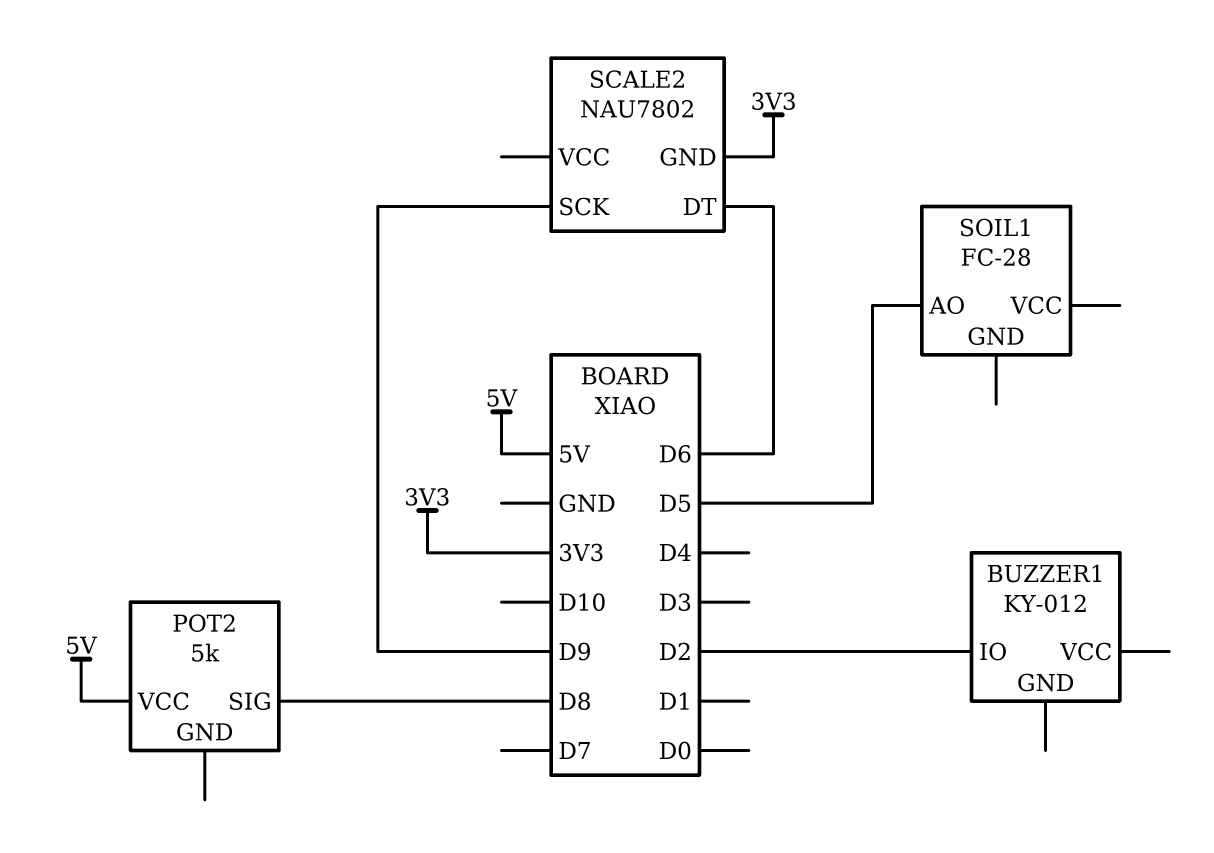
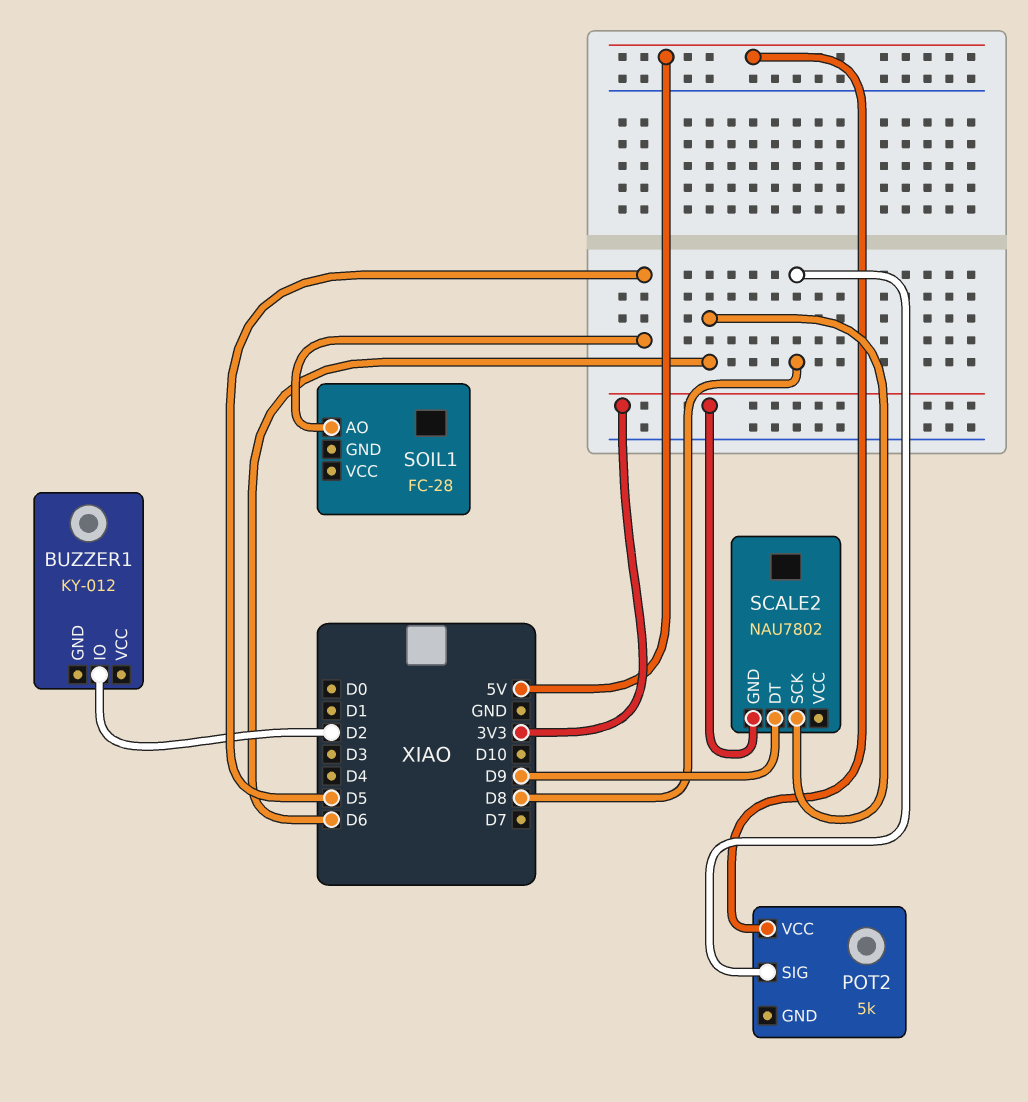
SCALE2 pin DT: D6 -> D9
SCALE2 pin SCK: D9 -> D6

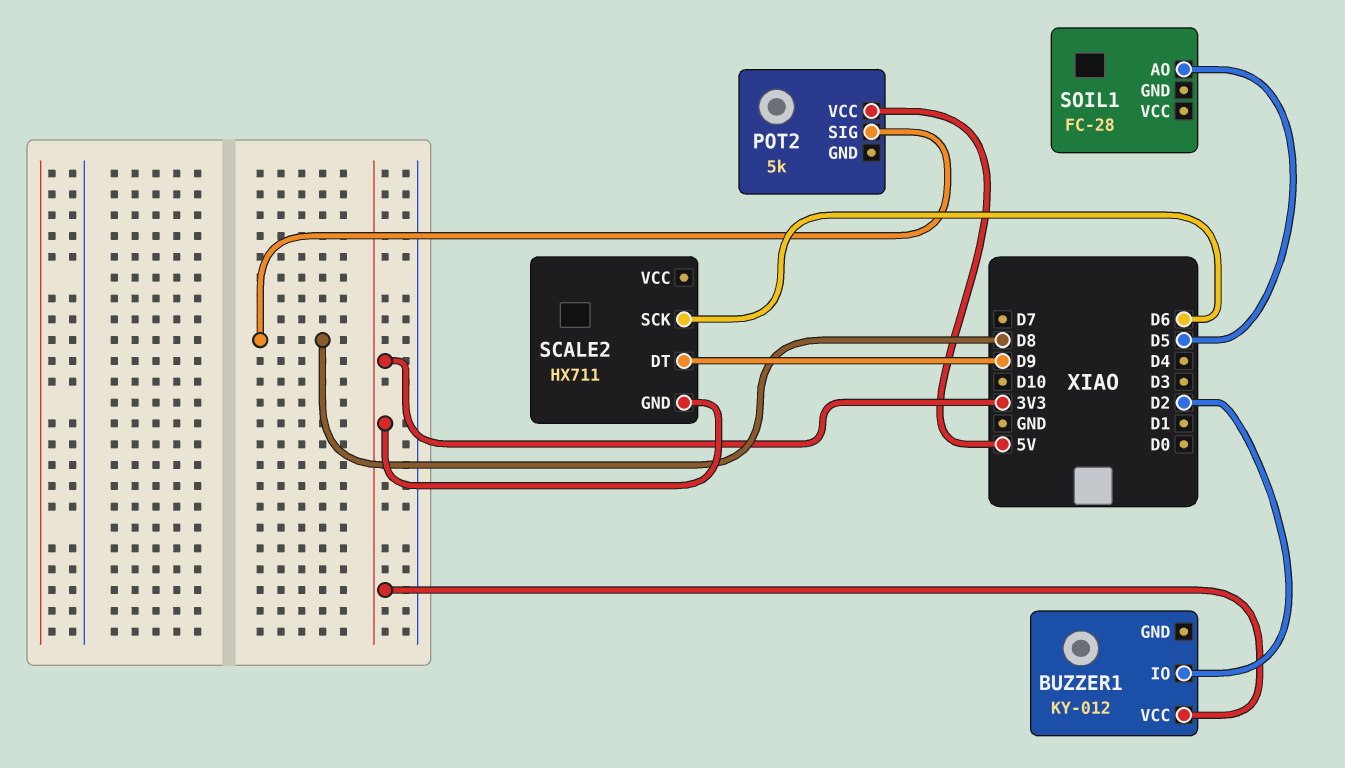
BUZZER1 pin VCC: none -> 3V3
SCALE2: NAU7802 -> HX711

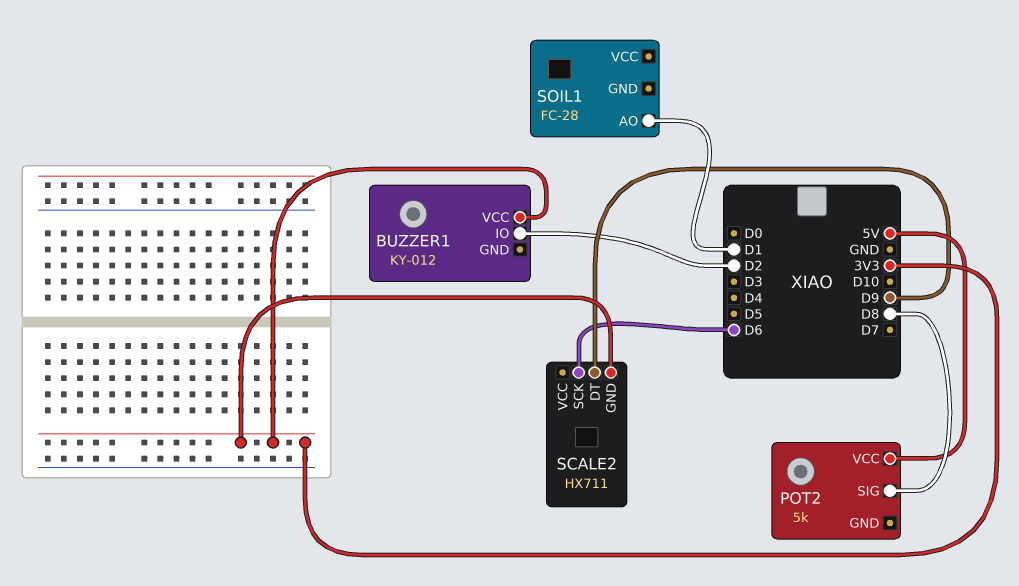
SOIL1 pin AO: D5 -> D1

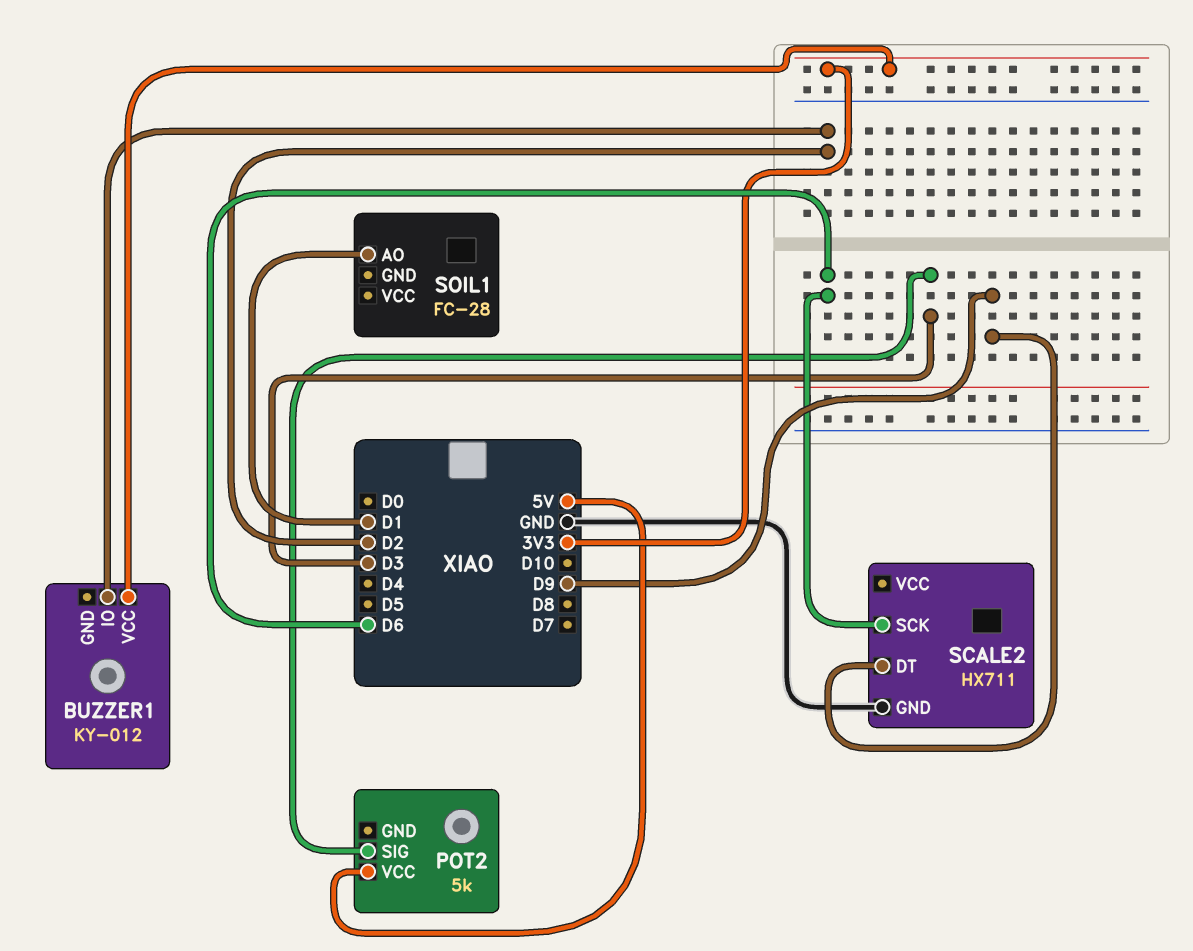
POT2 pin SIG: D8 -> D3
SCALE2 pin GND: 3V3 -> GND

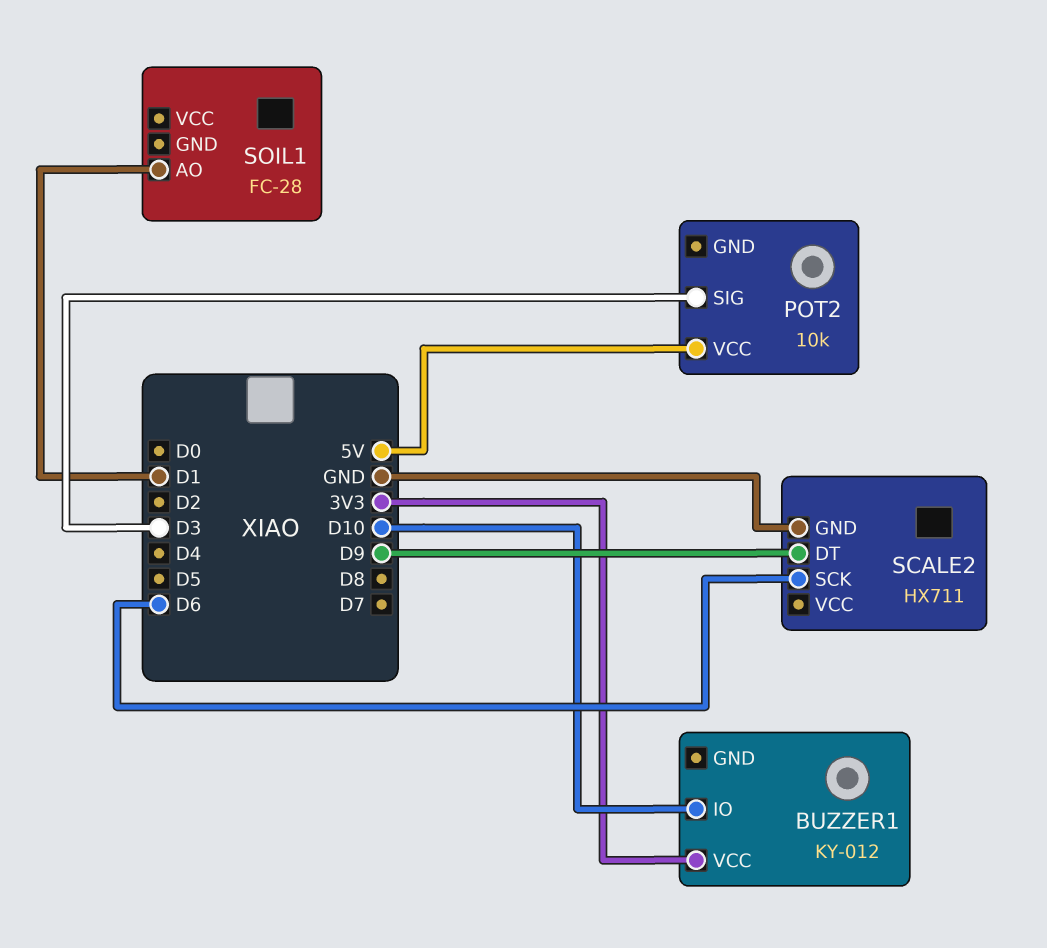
BUZZER1 pin IO: D2 -> D10
POT2: 5k -> 10k

